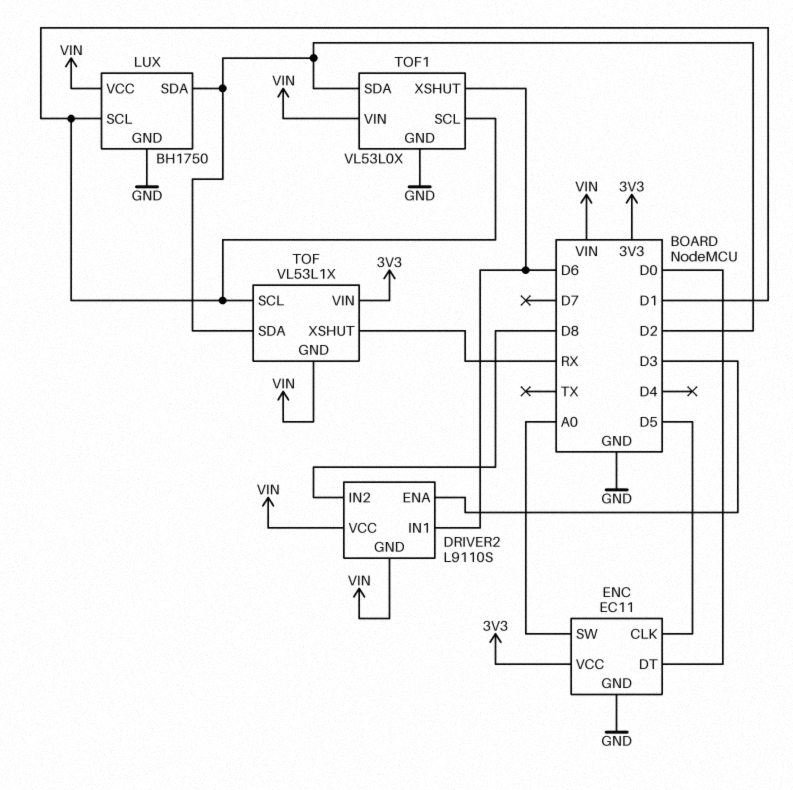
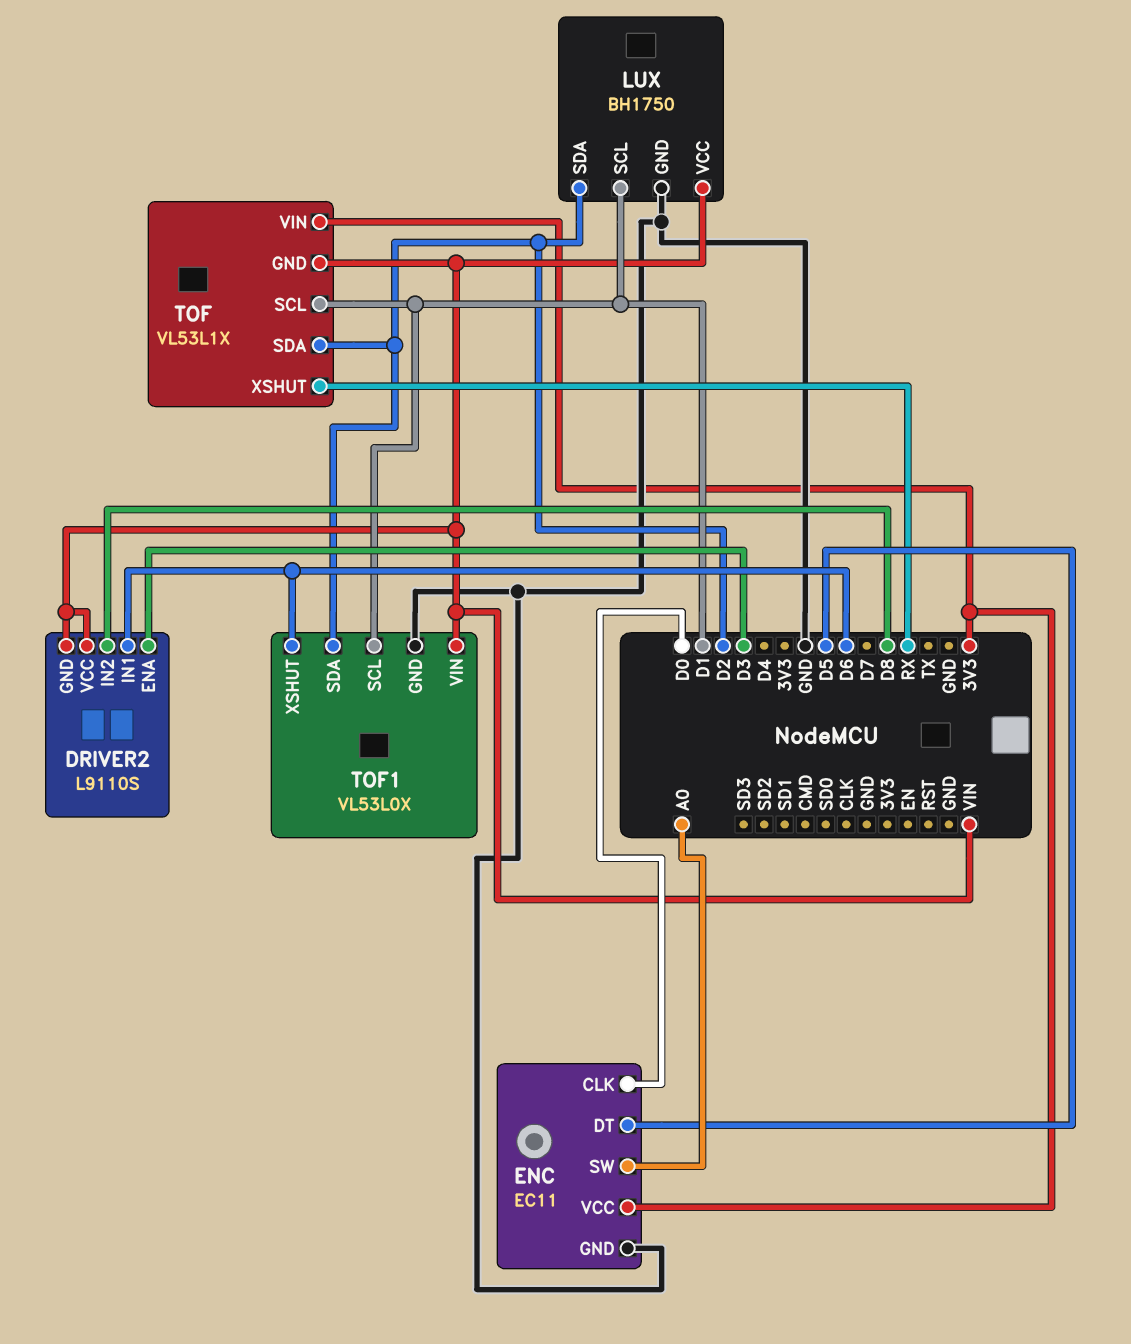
ENC pin CLK: D5 -> D0
ENC pin DT: D0 -> D5

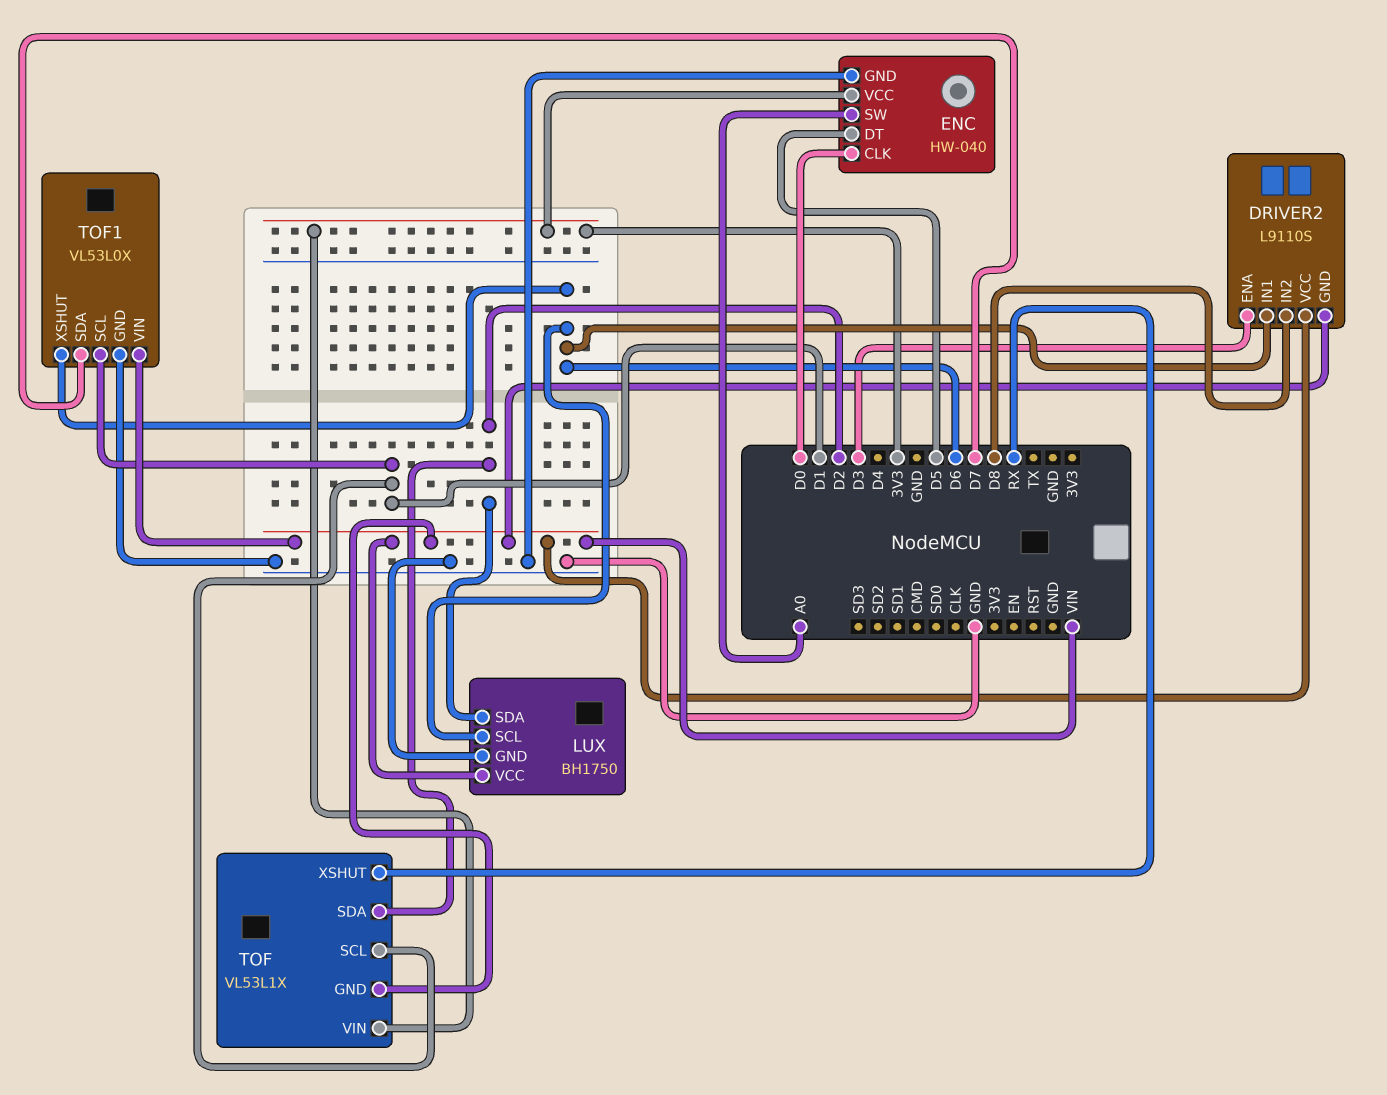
ENC: EC11 -> HW-040
LUX pin SCL: D1 -> D6
TOF1 pin SDA: D2 -> D7

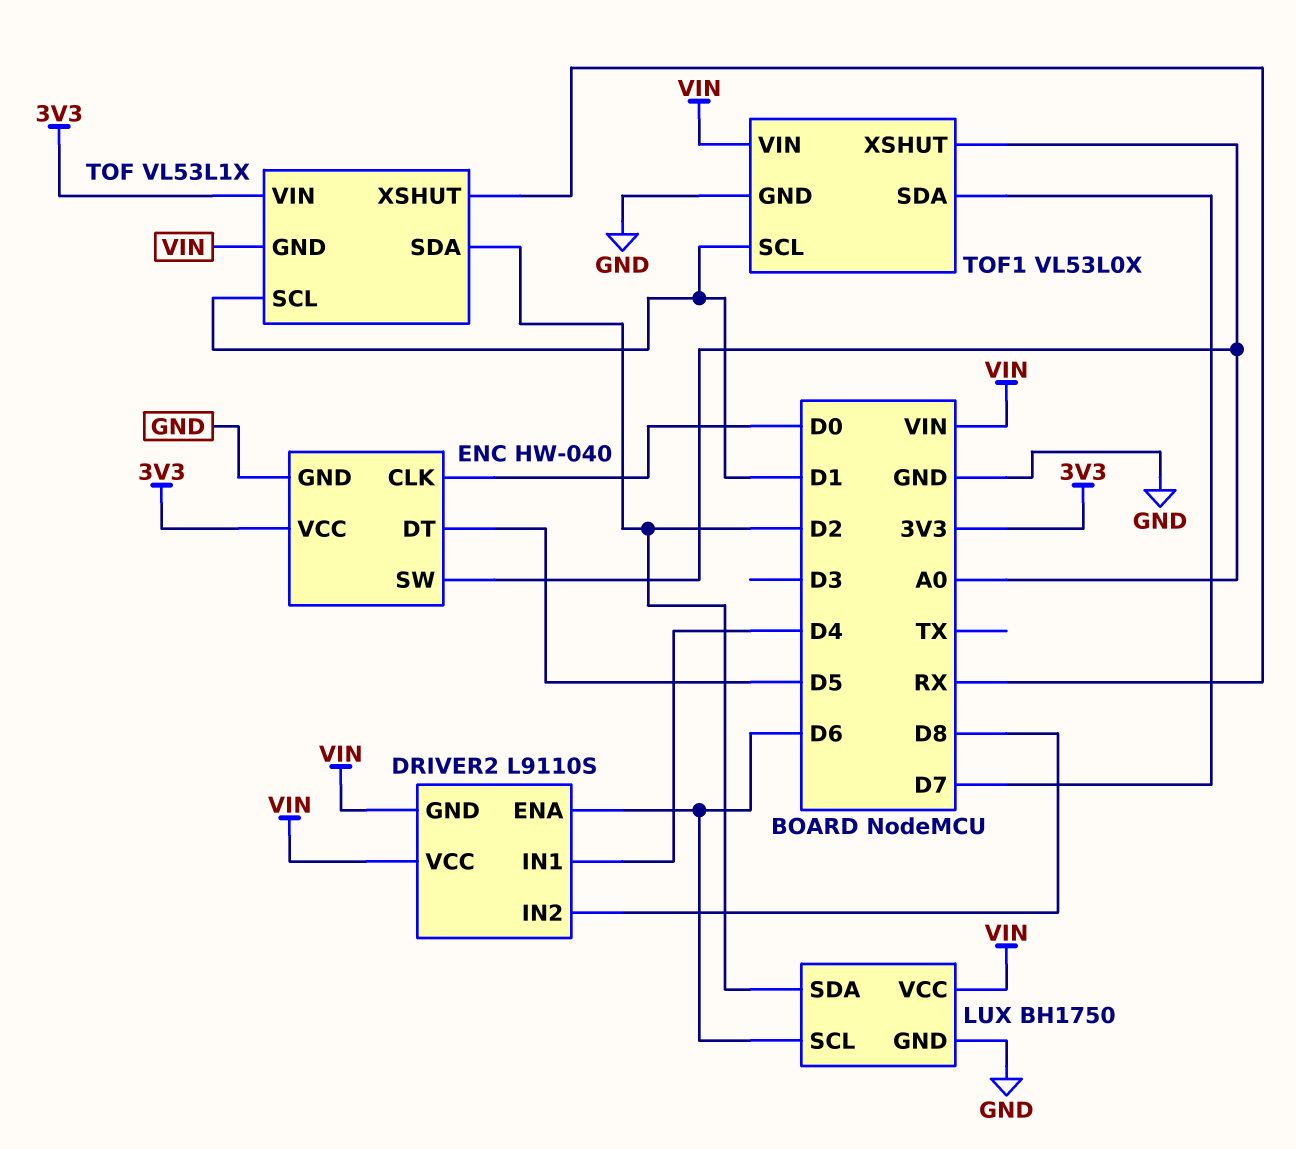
DRIVER2 pin ENA: D3 -> D6
DRIVER2 pin IN1: D6 -> D4
TOF1 pin XSHUT: D6 -> A0

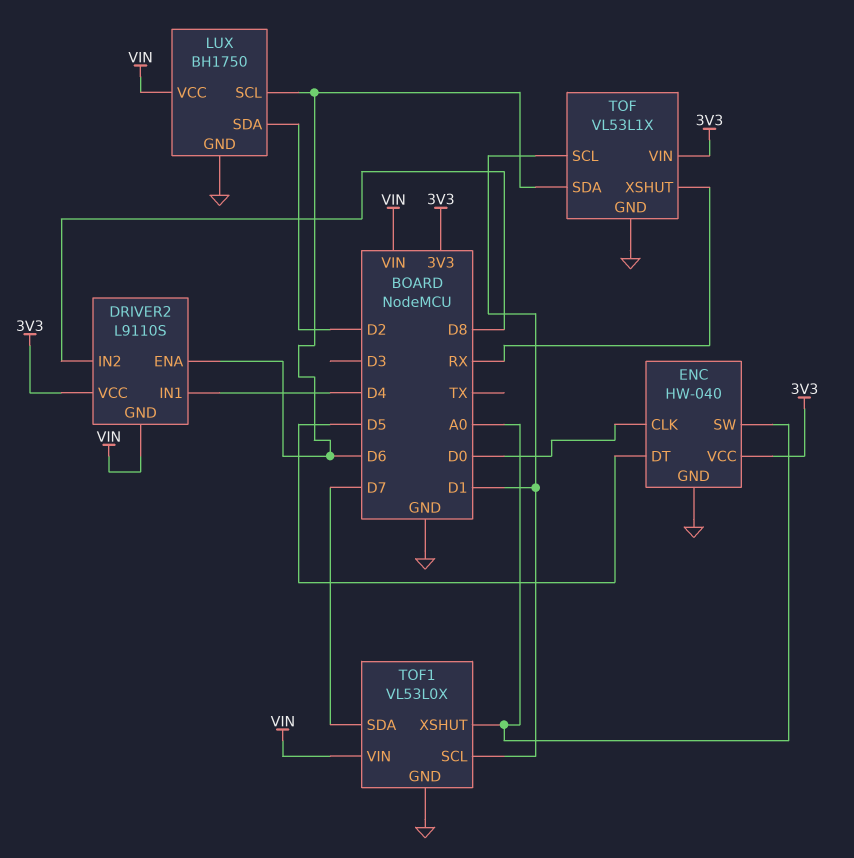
DRIVER2 pin VCC: VIN -> 3V3
TOF pin GND: VIN -> GND
TOF pin SDA: D2 -> D6

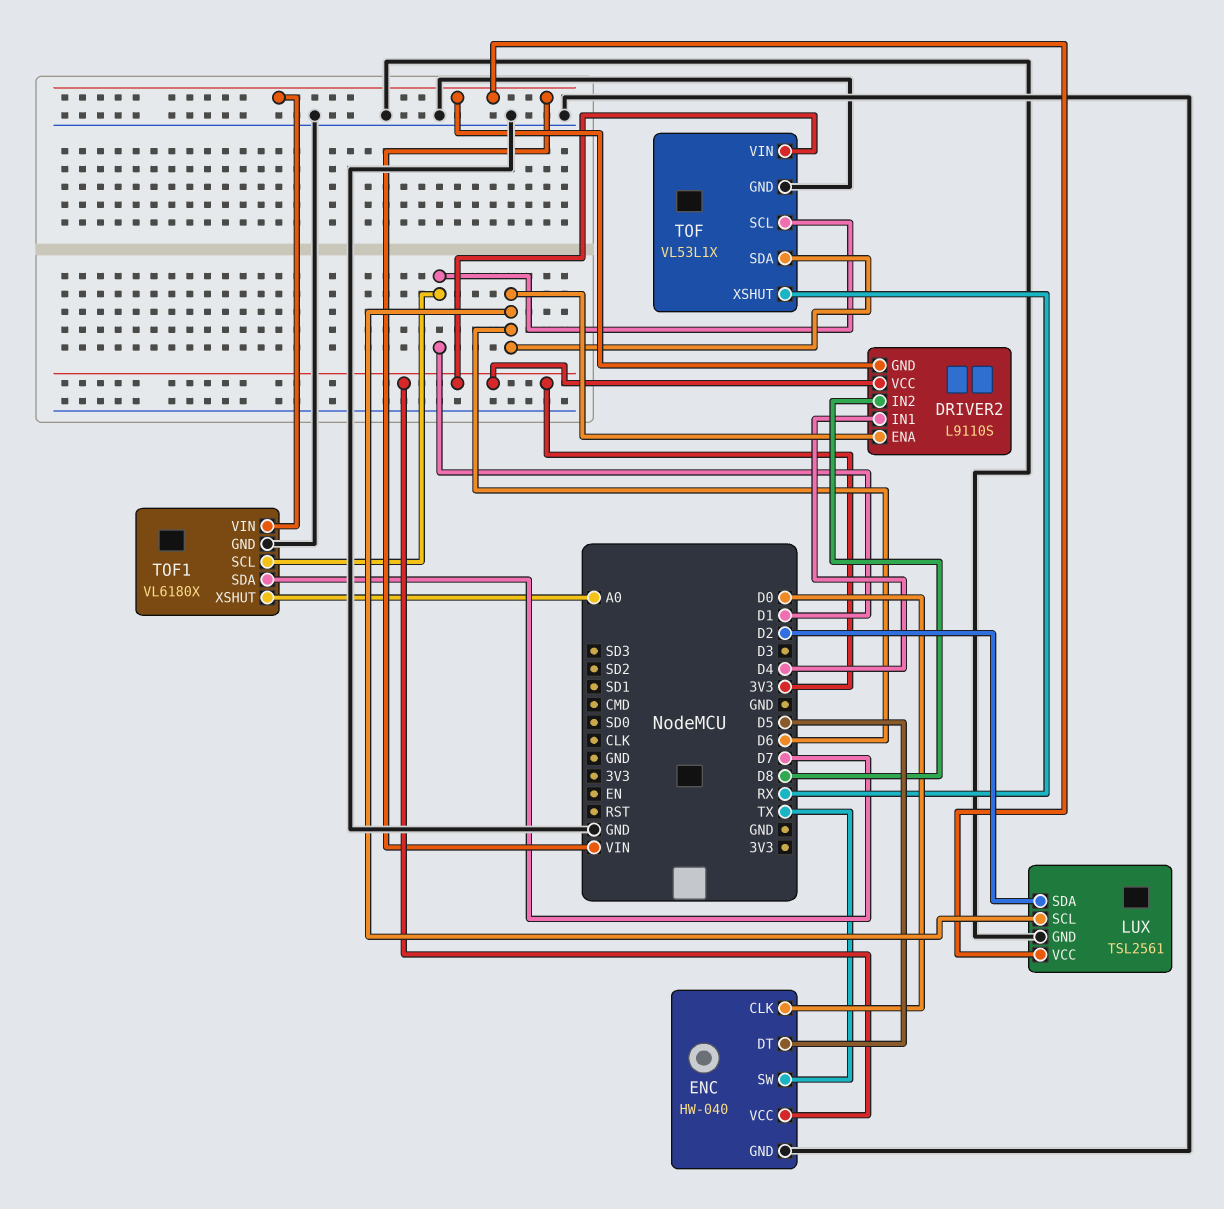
ENC pin SW: A0 -> TX
LUX: BH1750 -> TSL2561
TOF1: VL53L0X -> VL6180X

